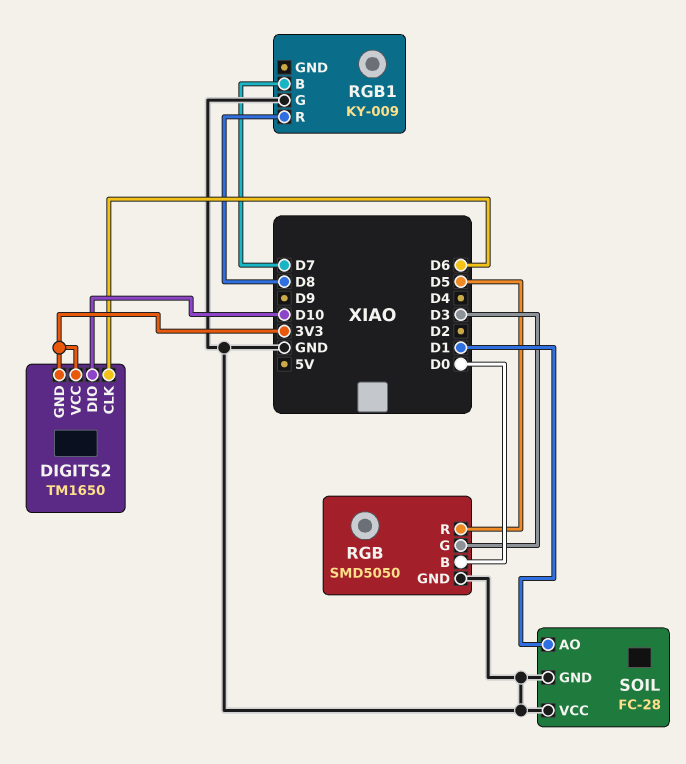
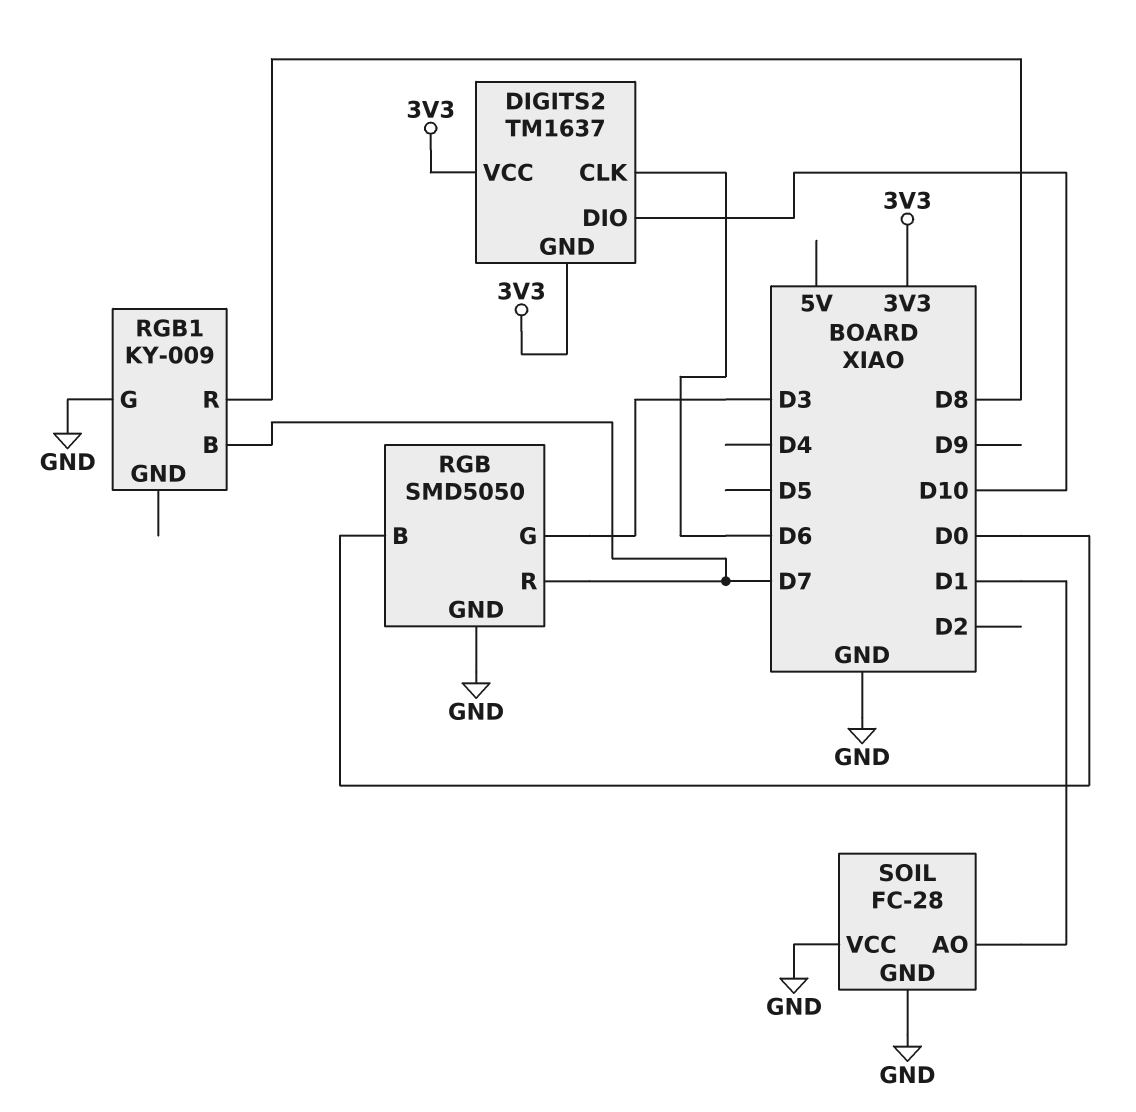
DIGITS2: TM1650 -> TM1637
RGB pin R: D5 -> D7

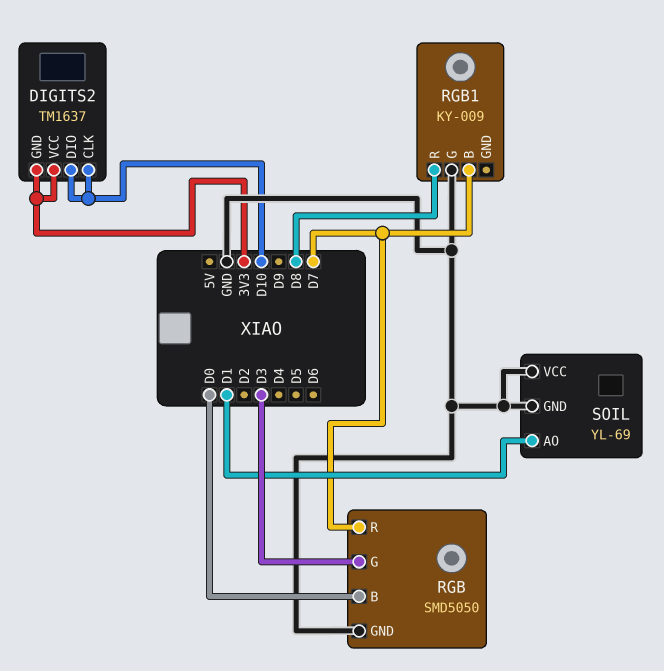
DIGITS2 pin CLK: D6 -> D10
SOIL: FC-28 -> YL-69

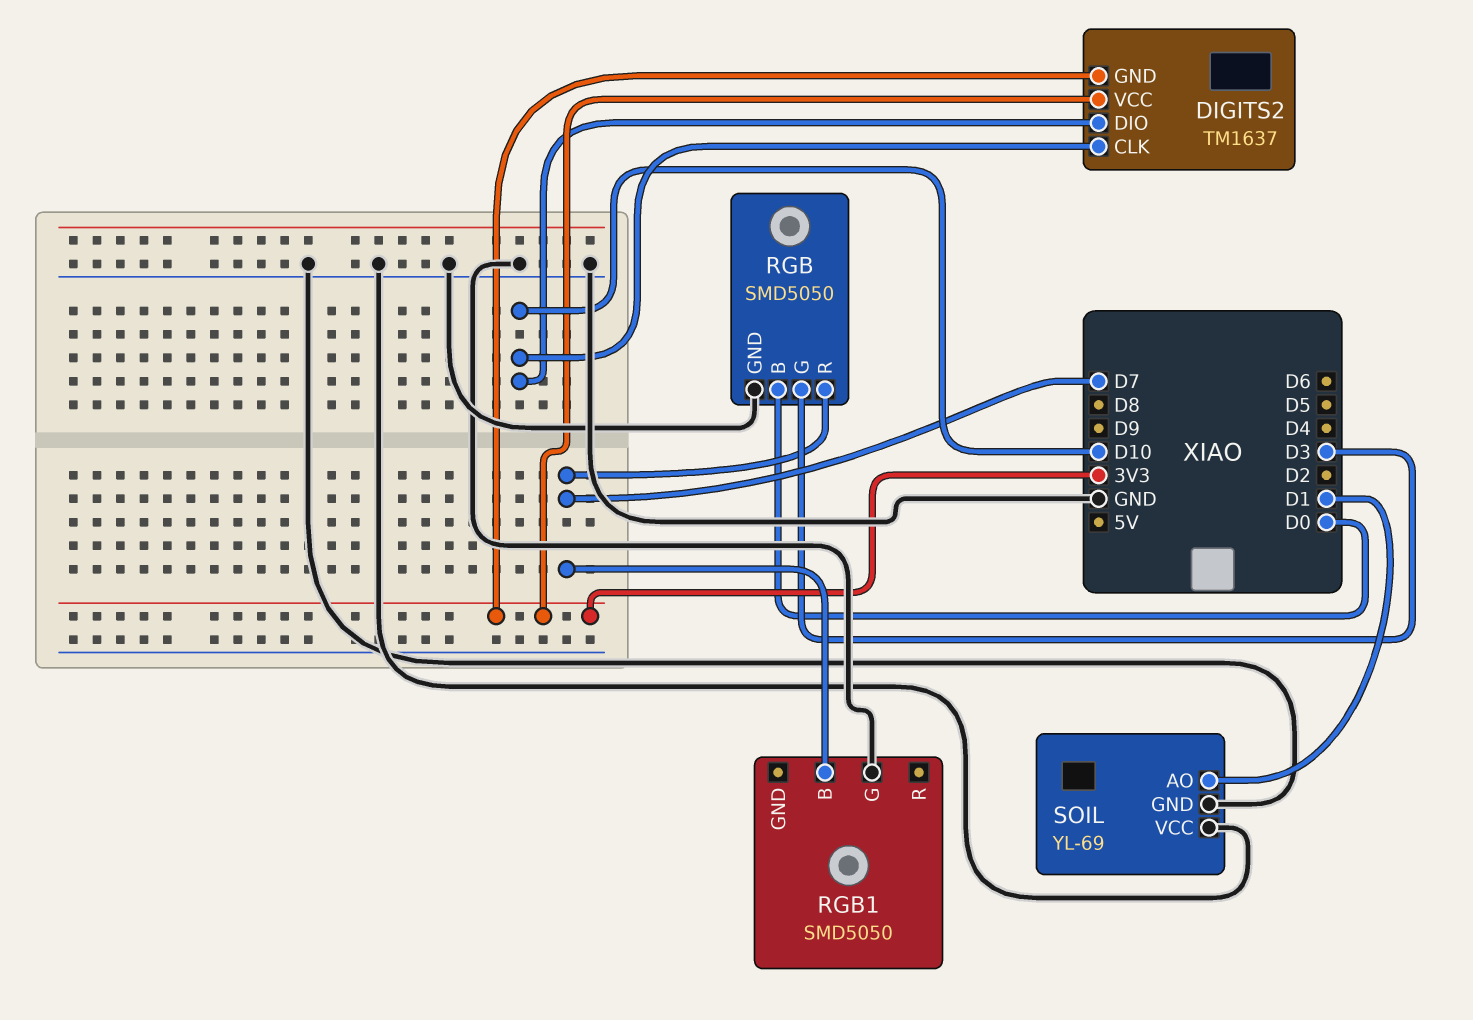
RGB1: KY-009 -> SMD5050
RGB1 pin R: D8 -> none

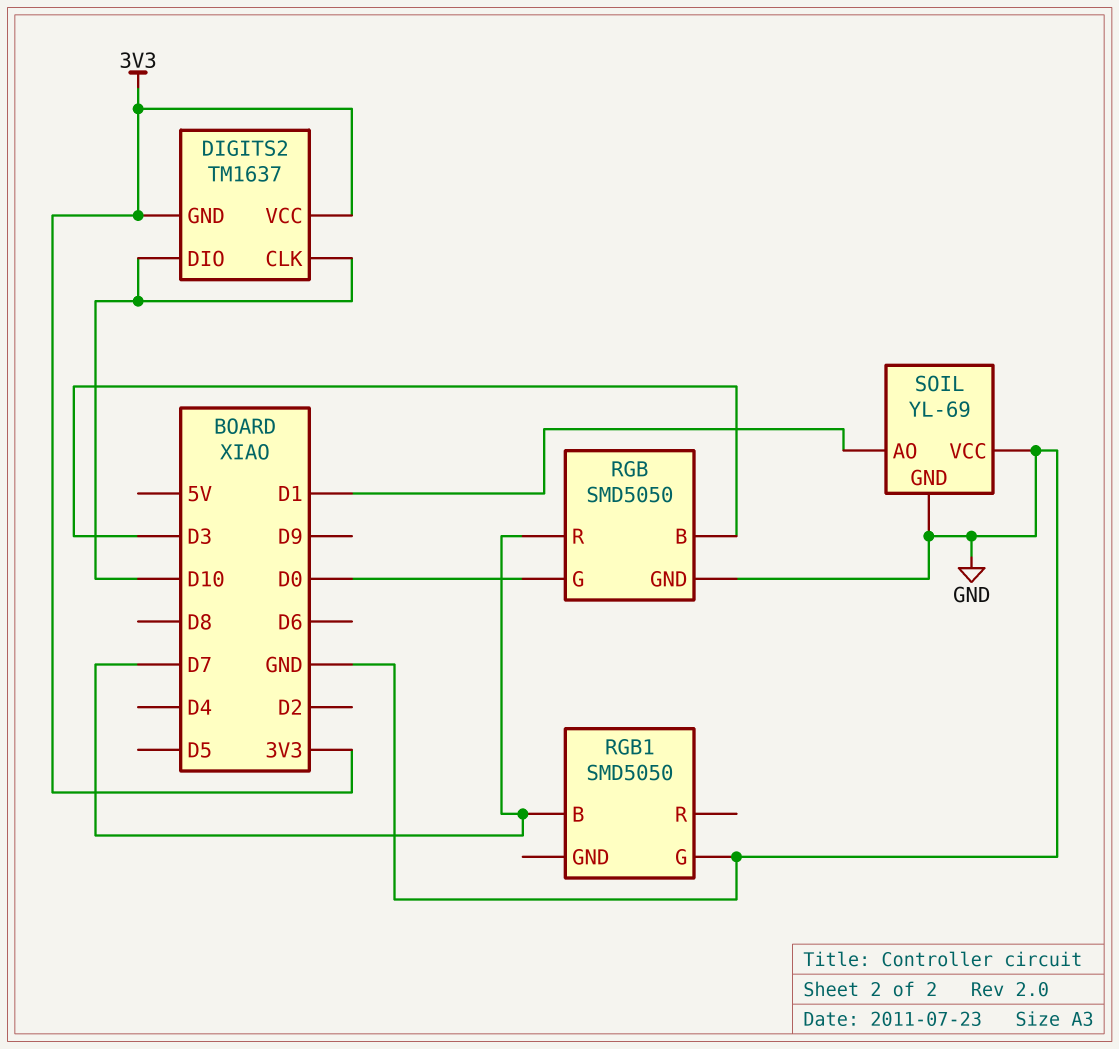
RGB pin B: D0 -> D3
RGB pin G: D3 -> D0

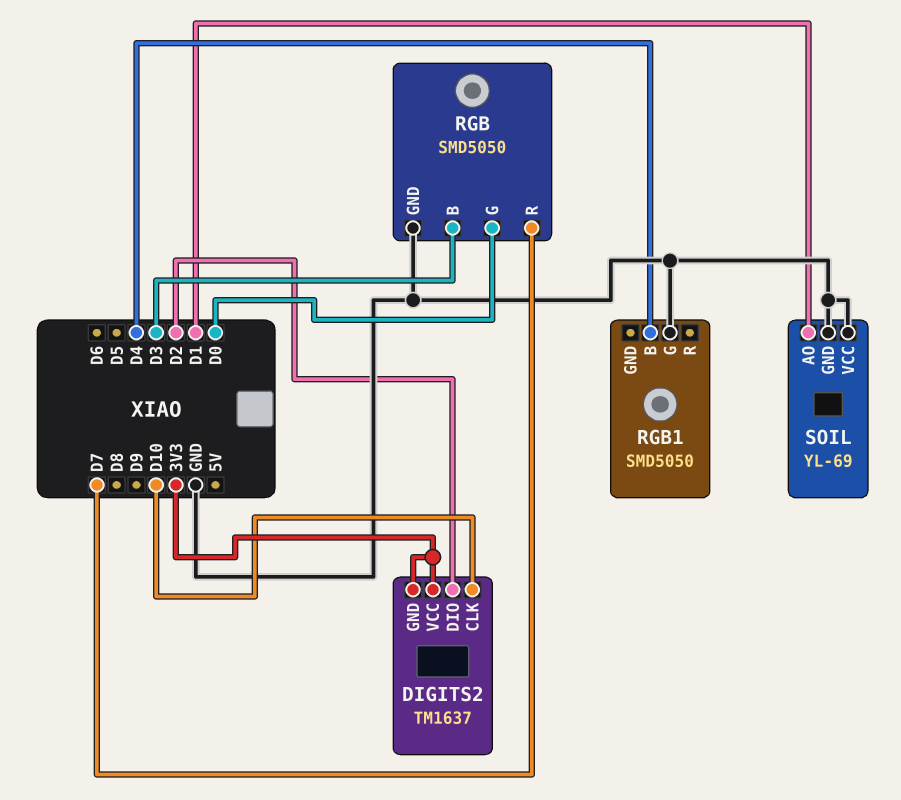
DIGITS2 pin DIO: D10 -> D2
RGB1 pin B: D7 -> D4

